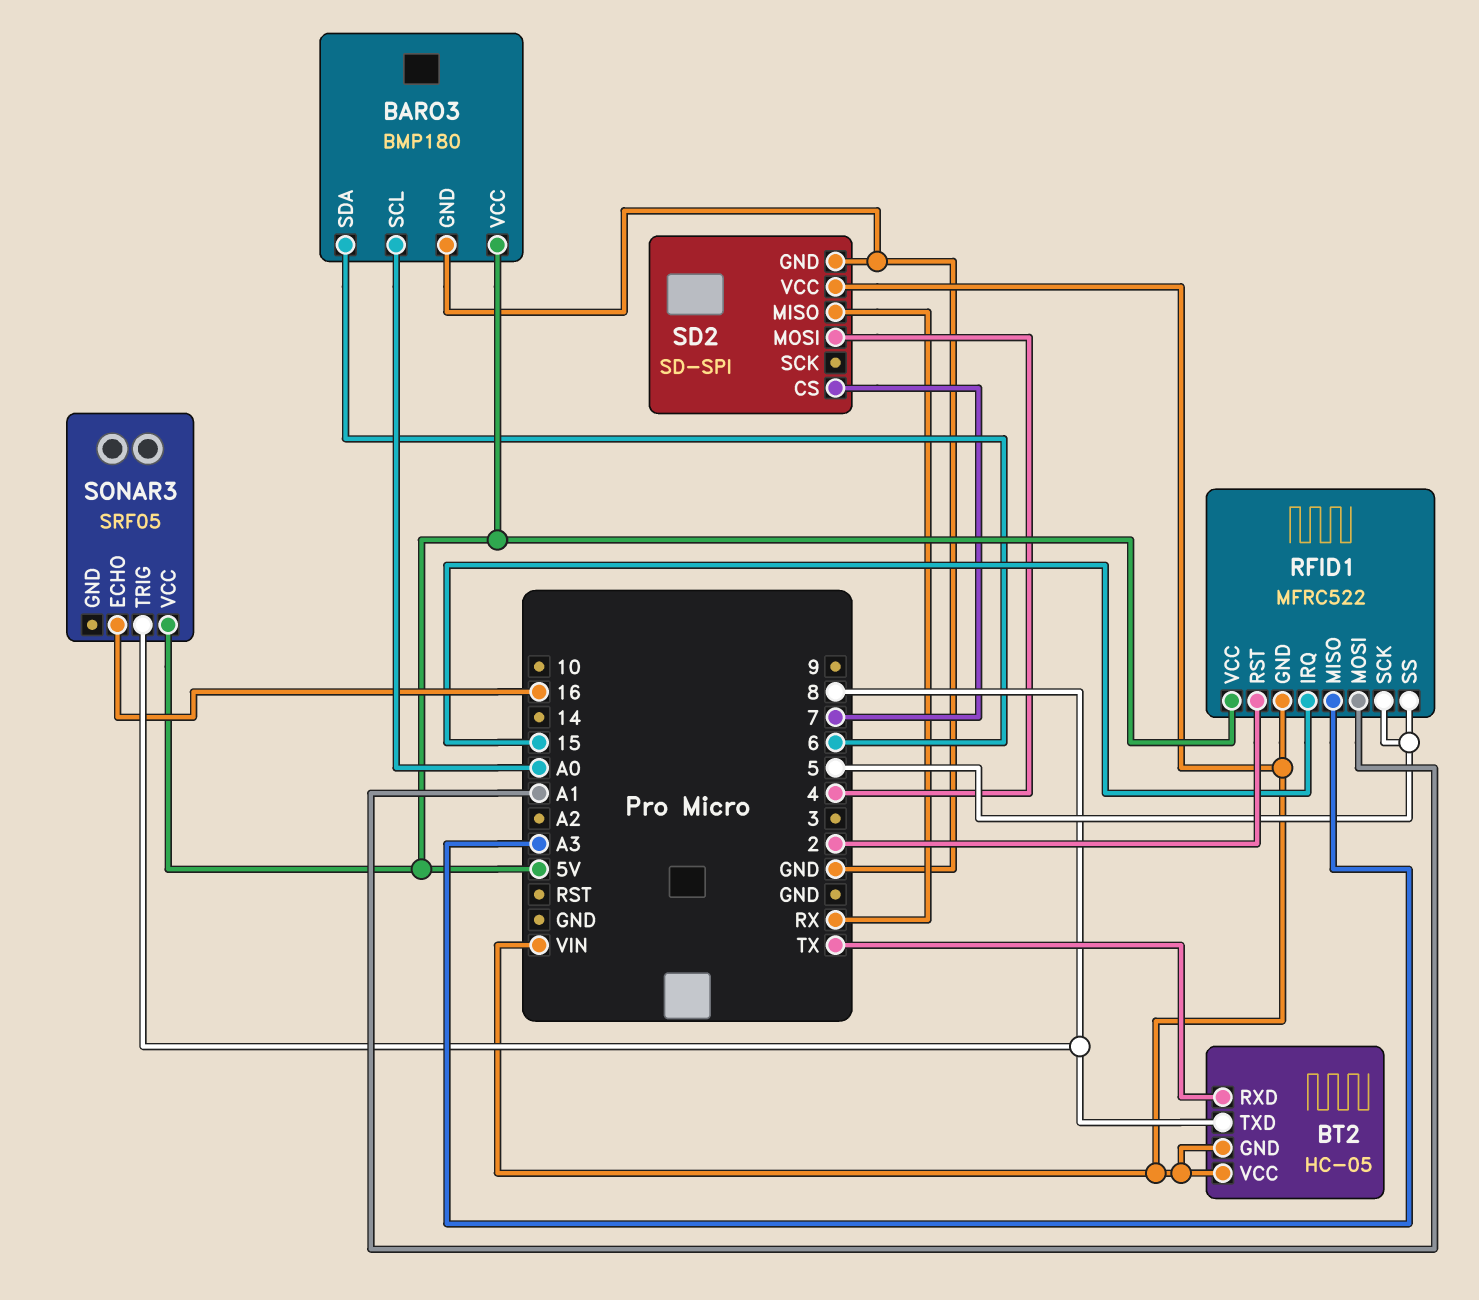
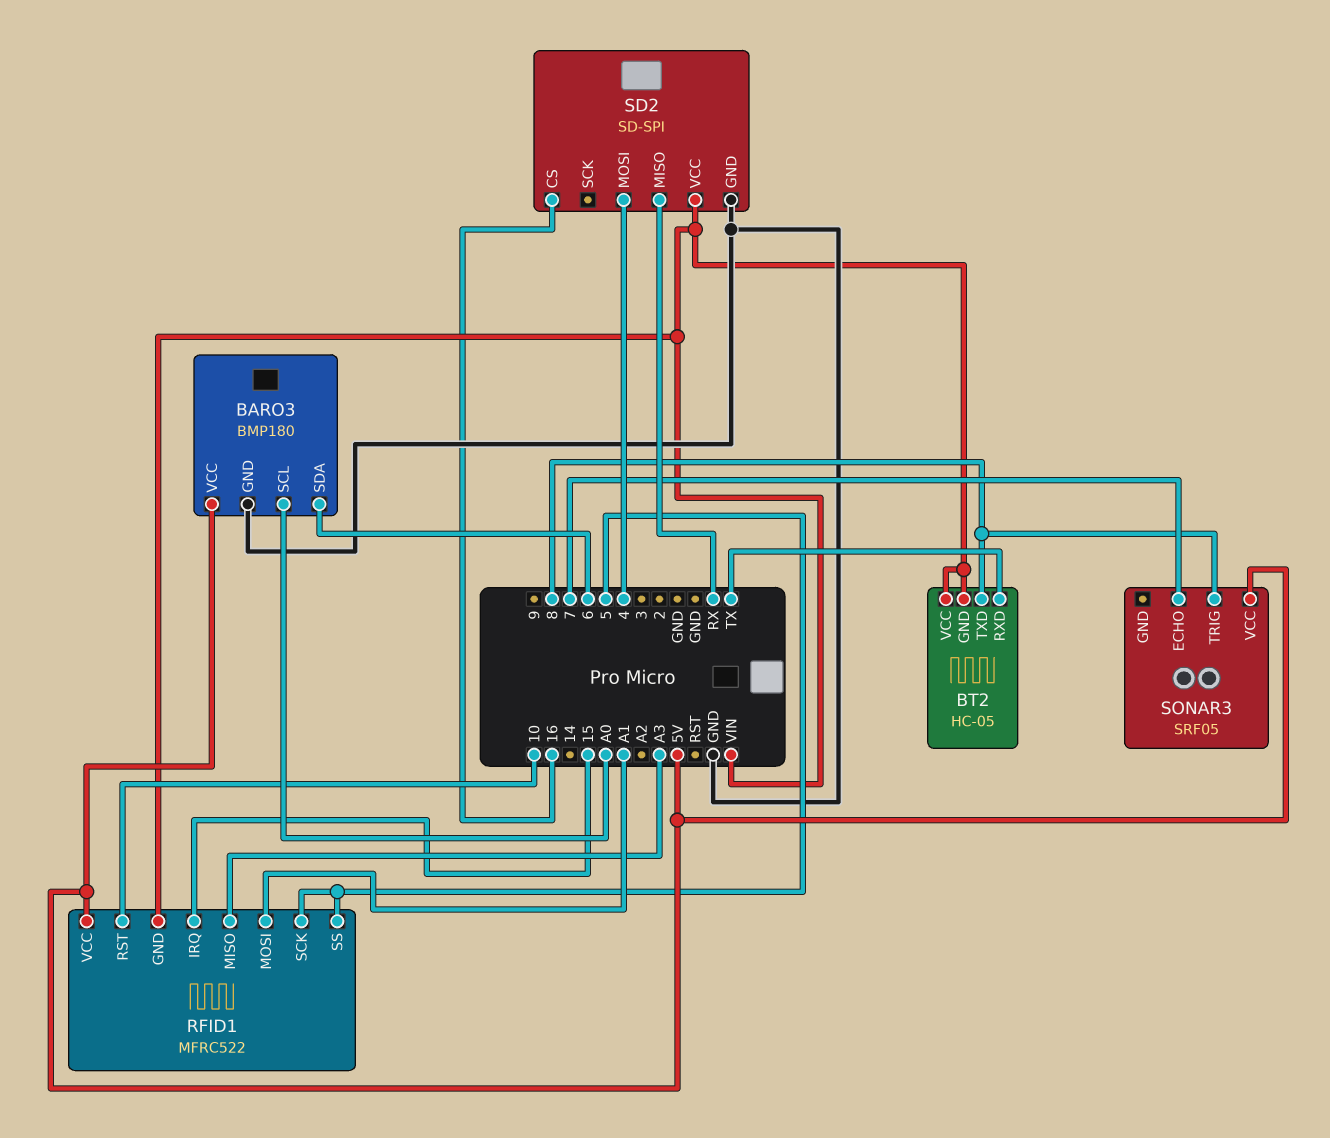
RFID1 pin RST: 2 -> 10
SD2 pin CS: 7 -> 16
SONAR3 pin ECHO: 16 -> 7

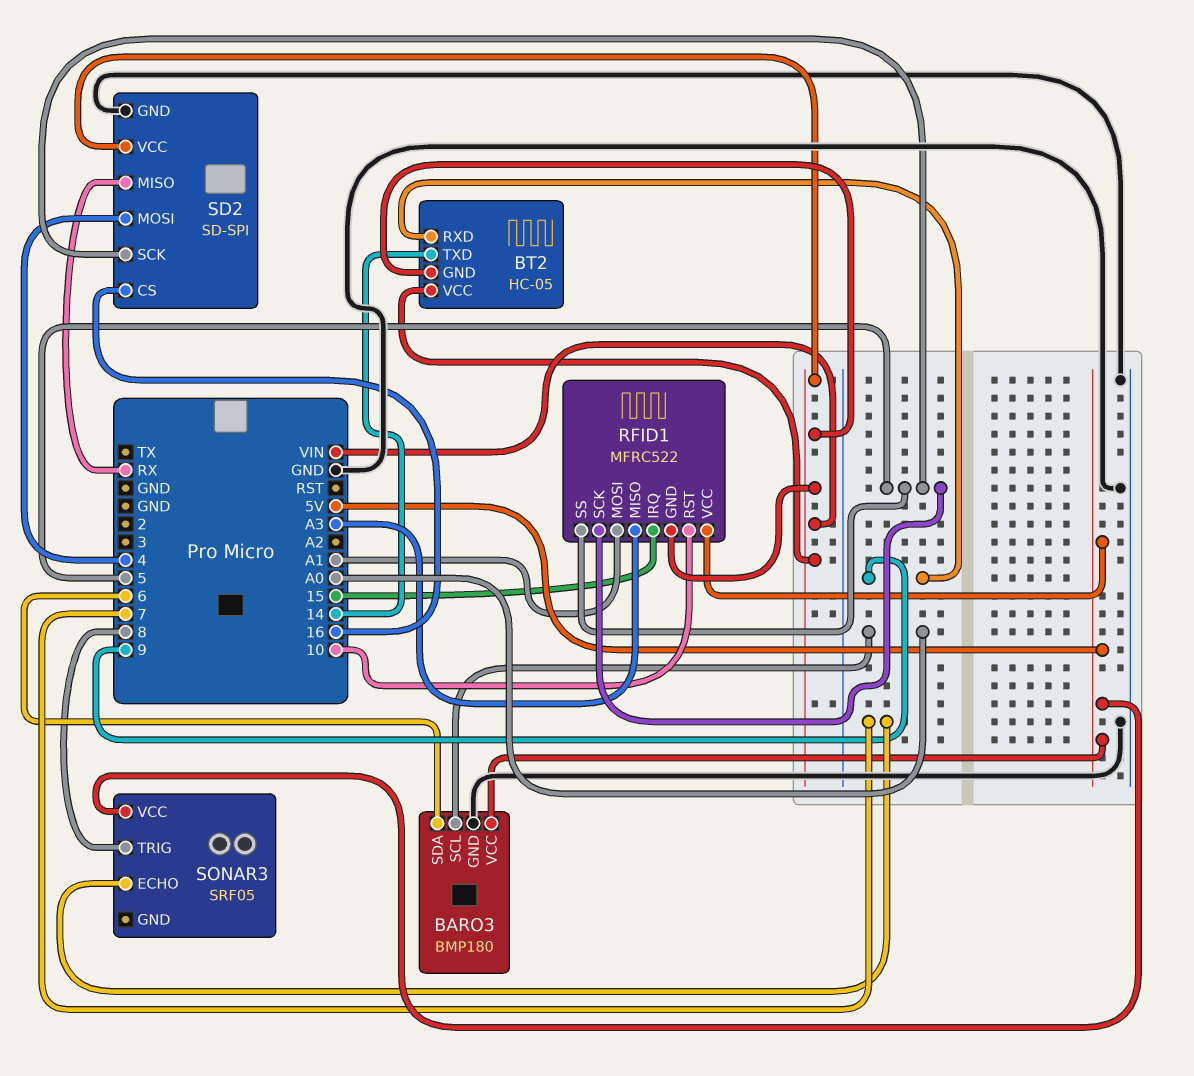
BT2 pin RXD: TX -> 9
BT2 pin TXD: 8 -> 14
SD2 pin SCK: none -> 5

